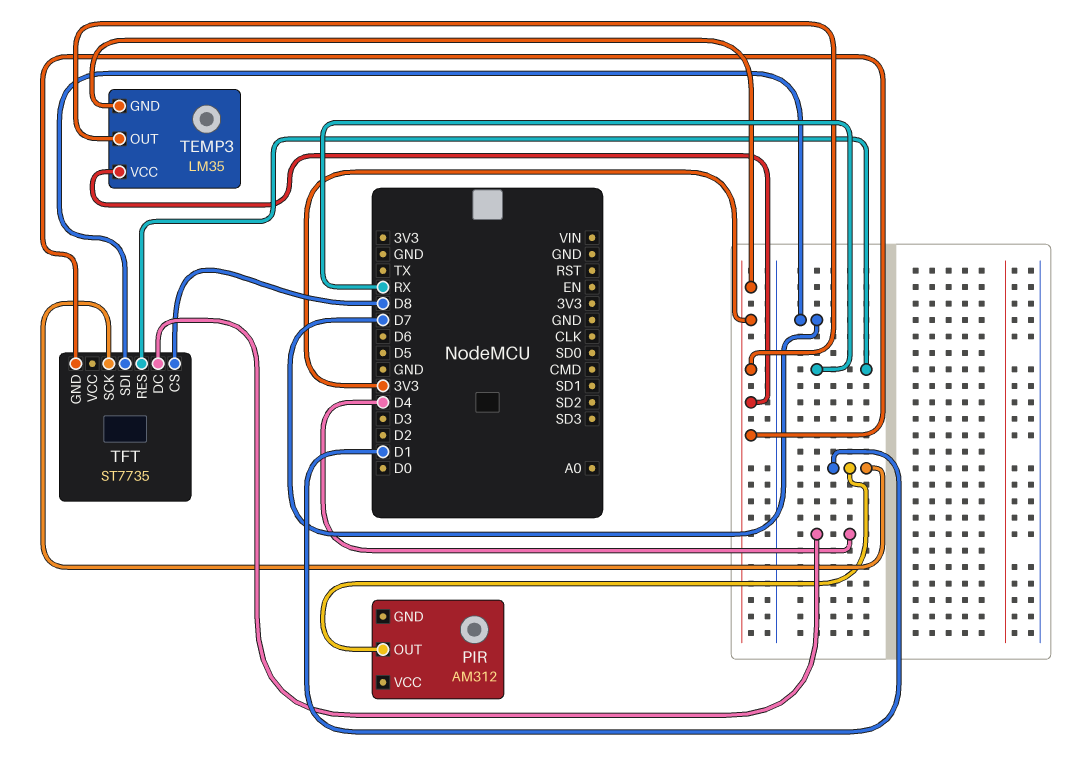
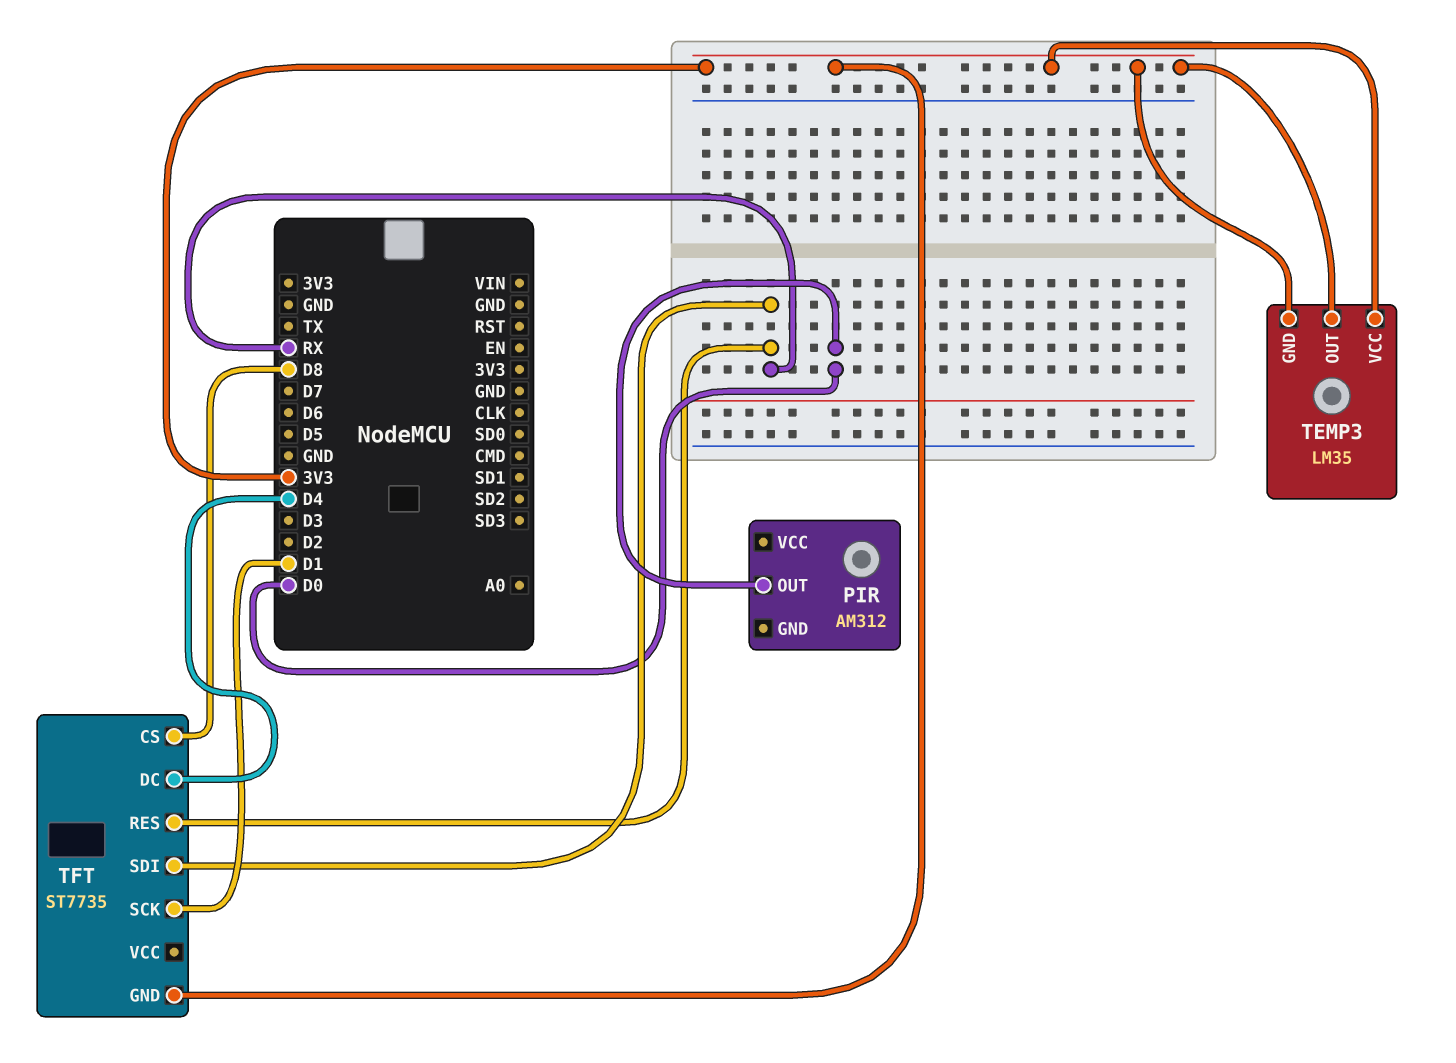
PIR pin OUT: D1 -> D0
TFT pin SDI: D7 -> RX

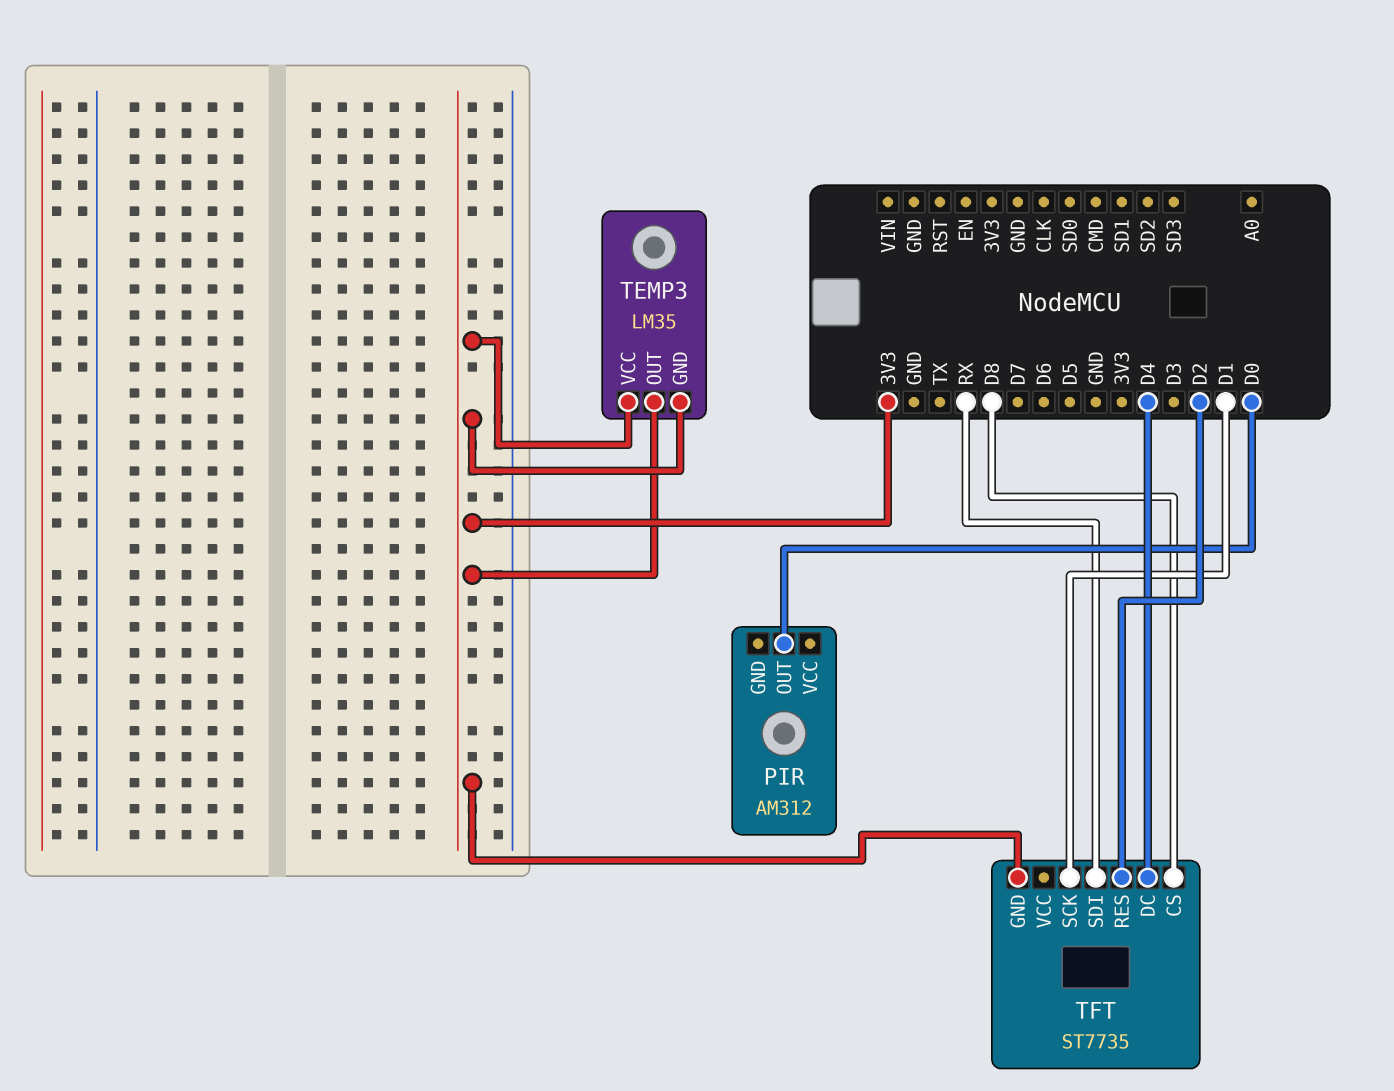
TFT pin RES: RX -> D2

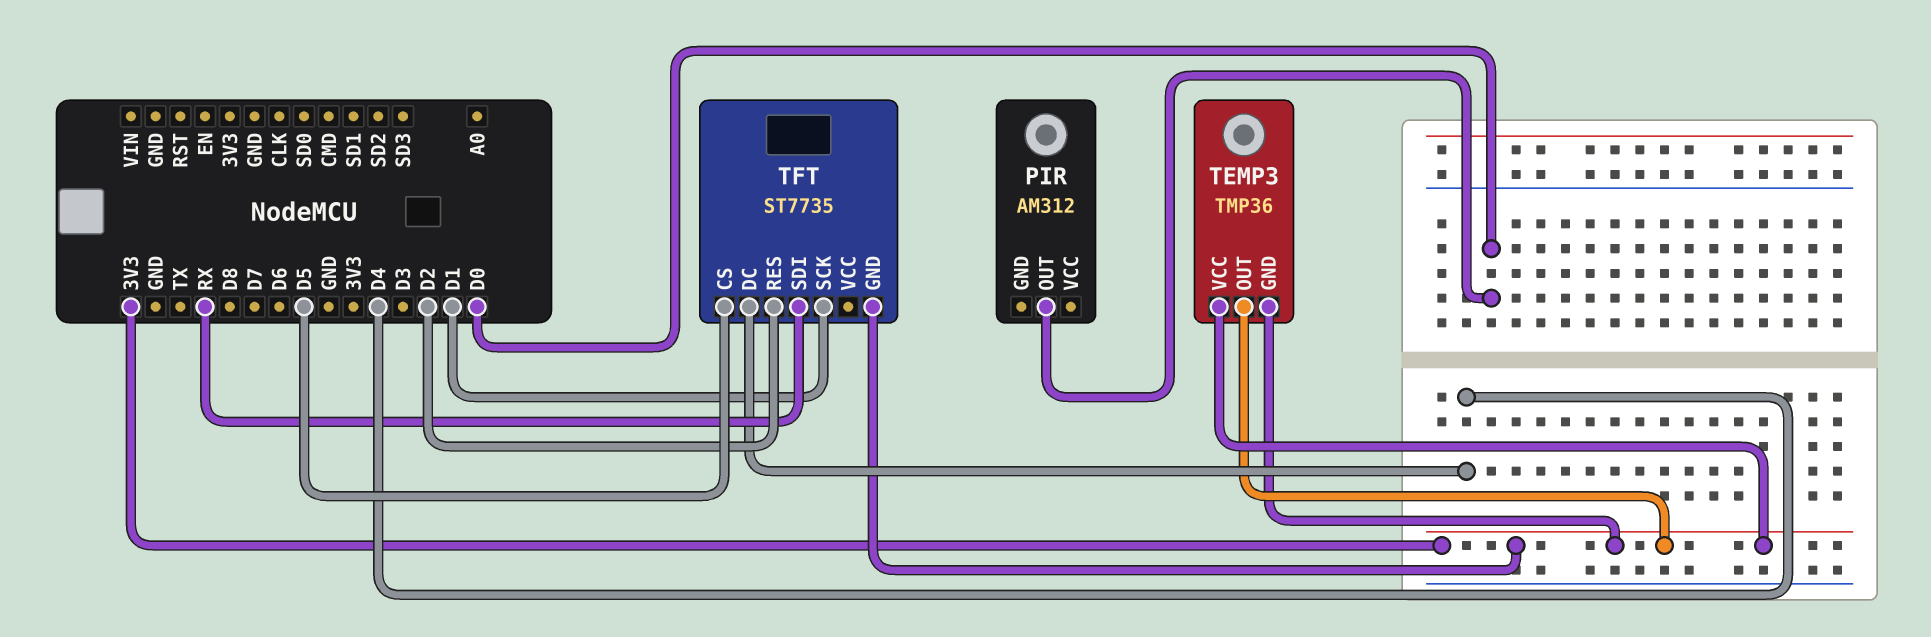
TEMP3: LM35 -> TMP36
TFT pin CS: D8 -> D5

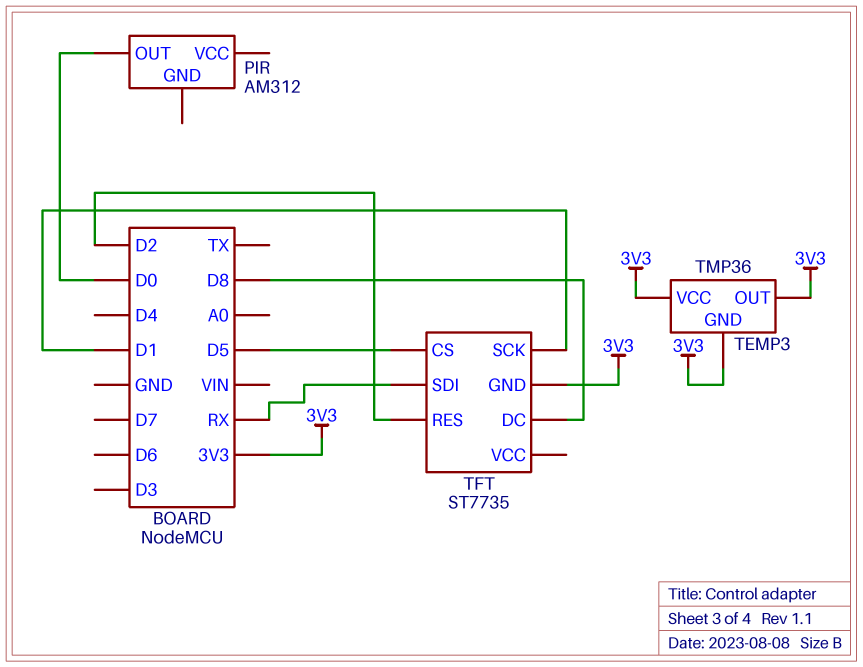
TFT pin DC: D4 -> D8

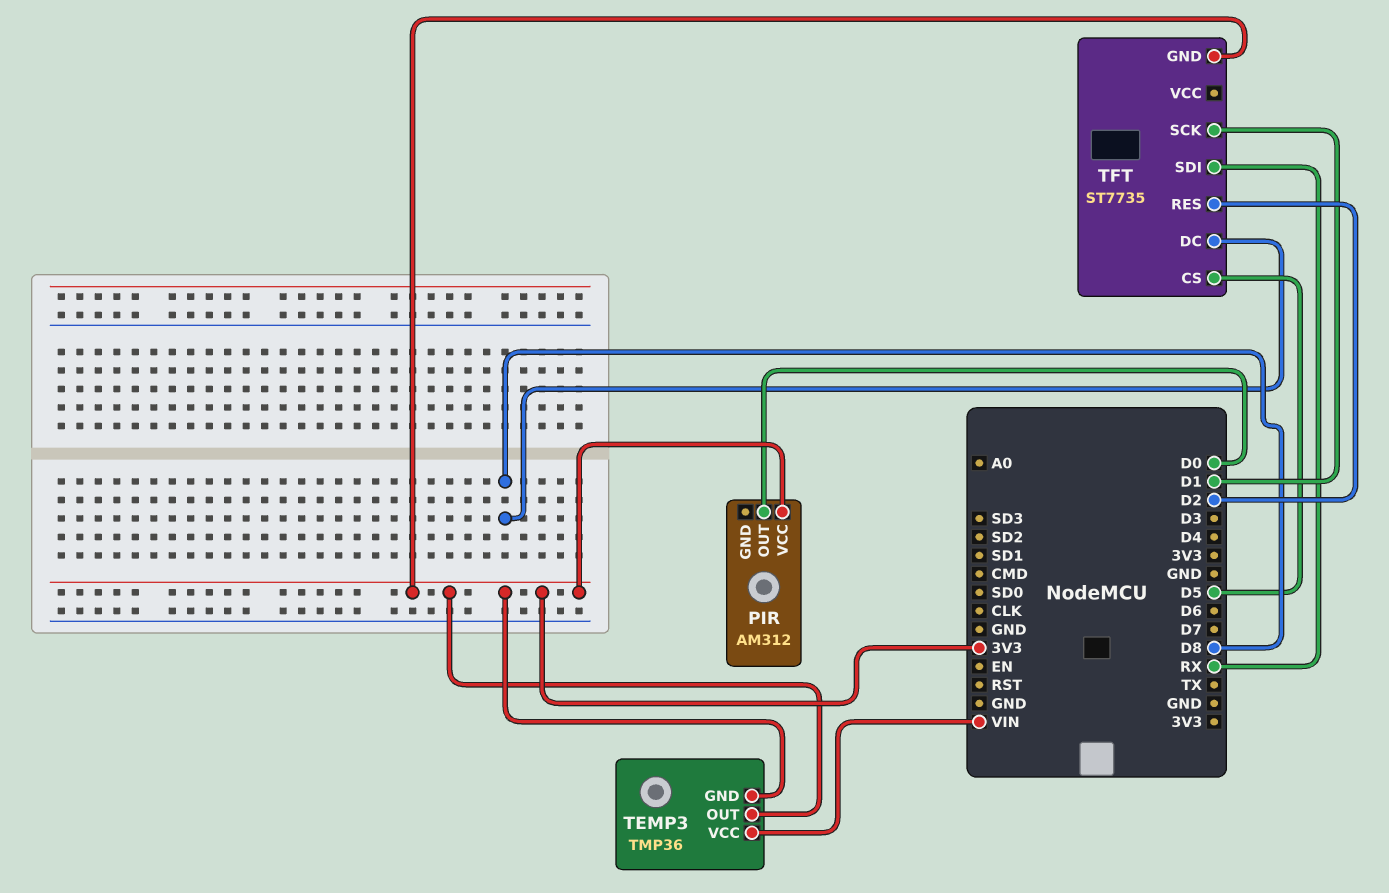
PIR pin VCC: none -> 3V3
TEMP3 pin VCC: 3V3 -> VIN

